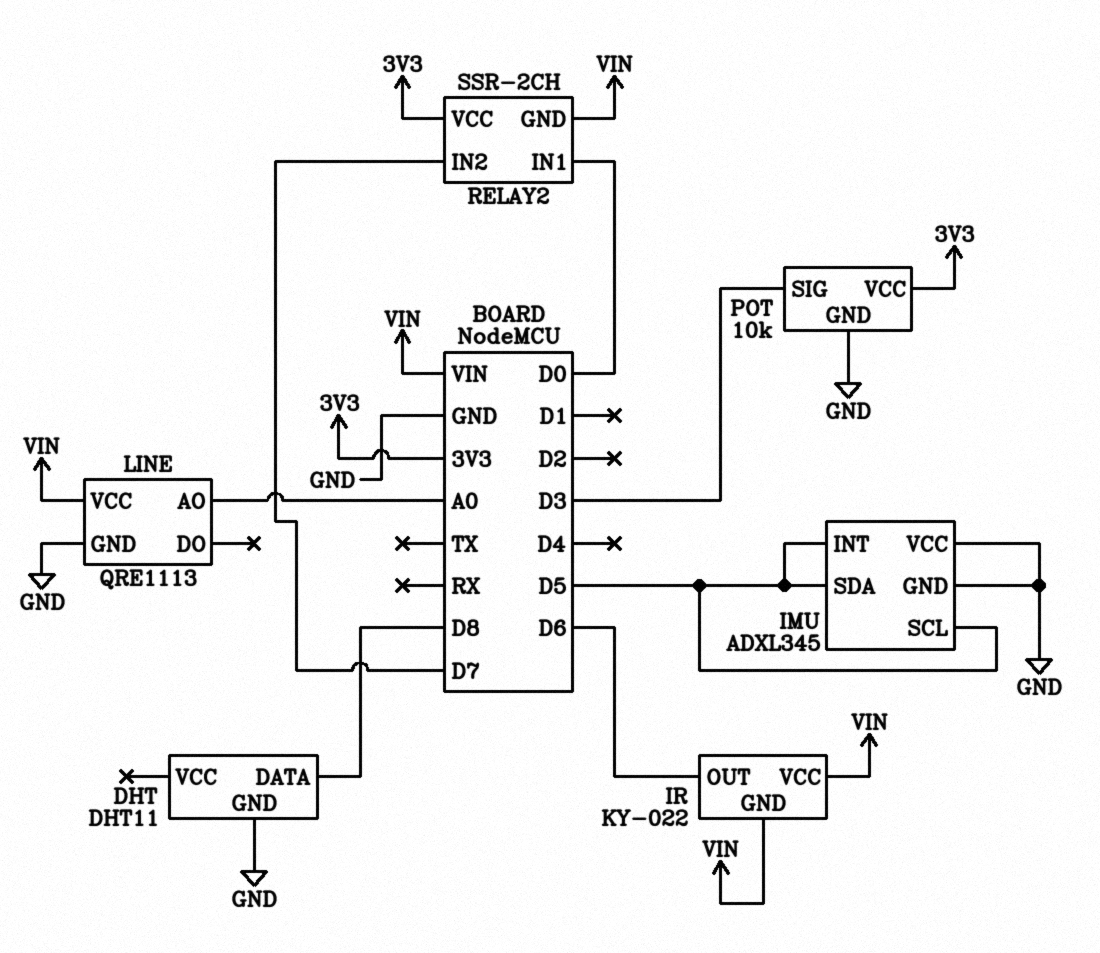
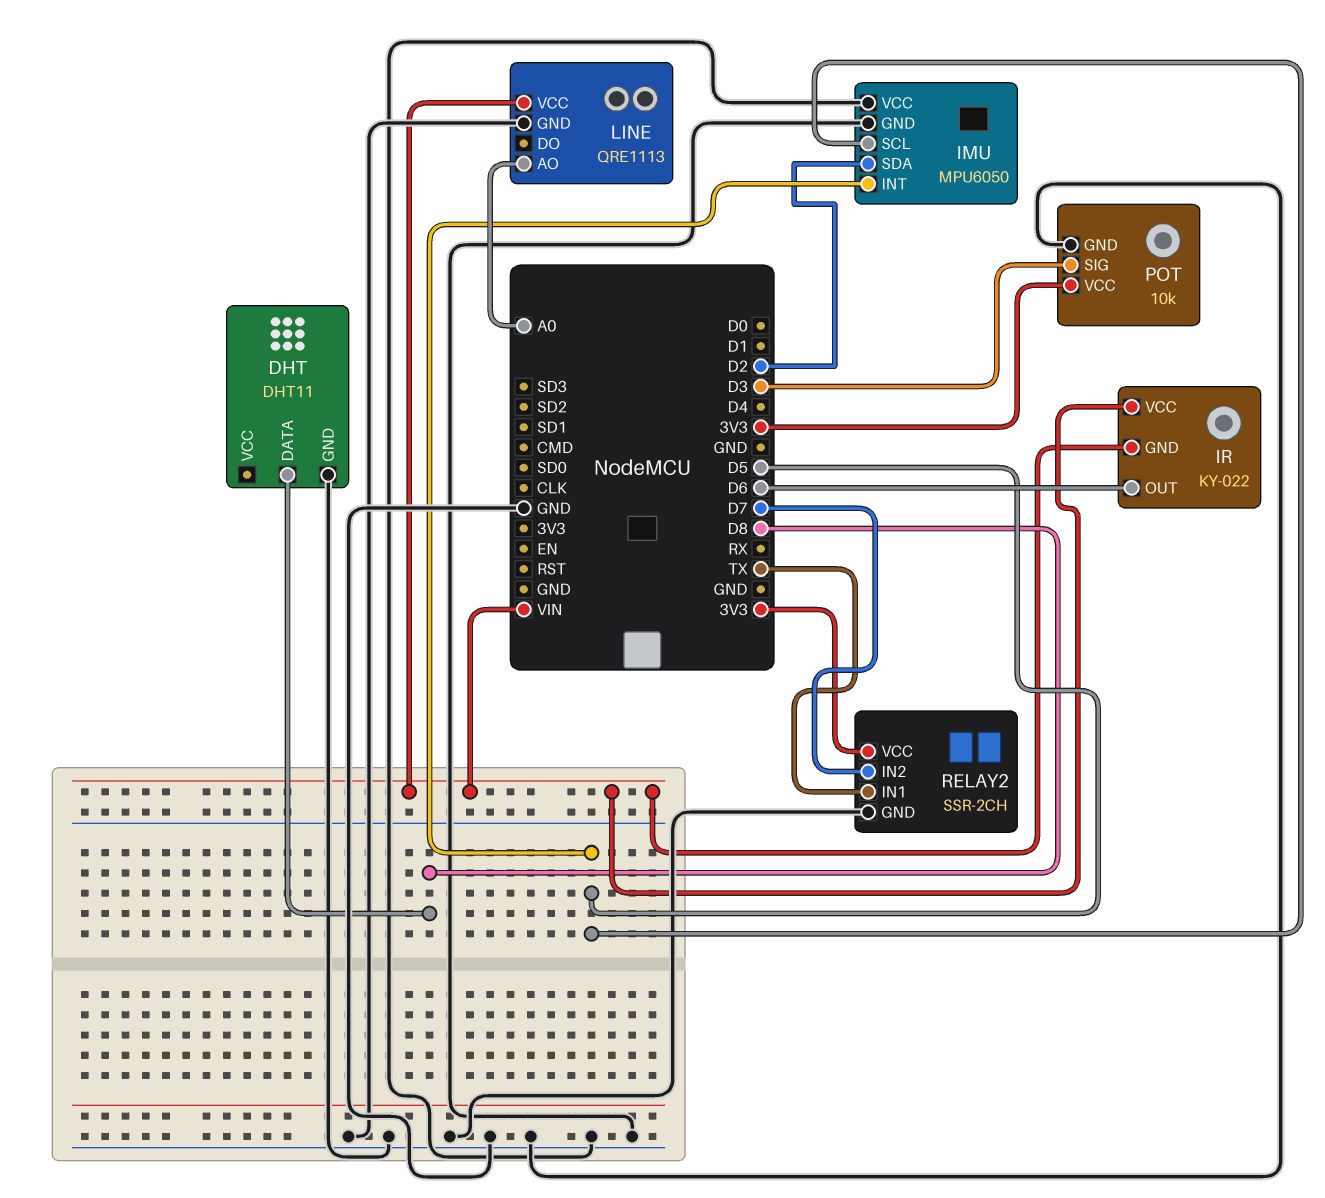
IMU: ADXL345 -> MPU6050
IMU pin SDA: D5 -> D2
RELAY2 pin GND: VIN -> GND
RELAY2 pin IN1: D0 -> TX

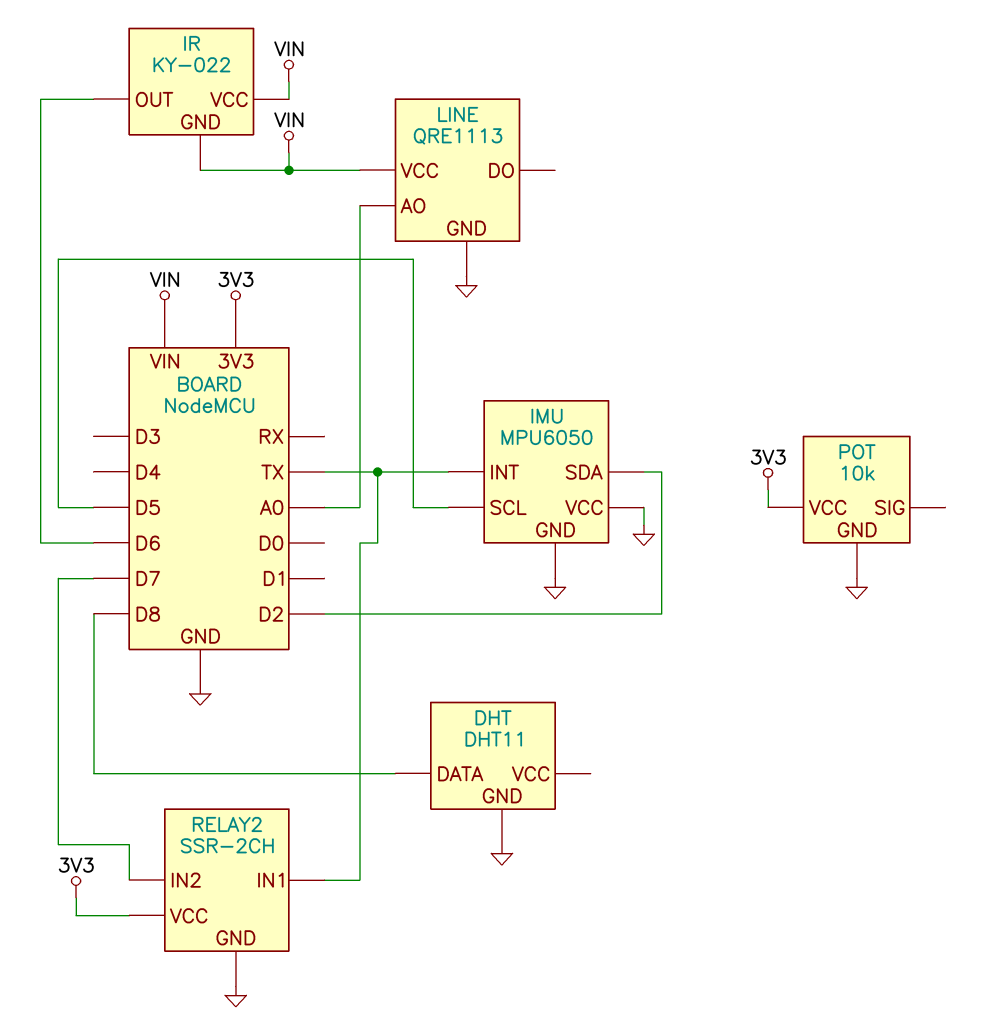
IMU pin INT: D5 -> TX
POT pin SIG: D3 -> none

